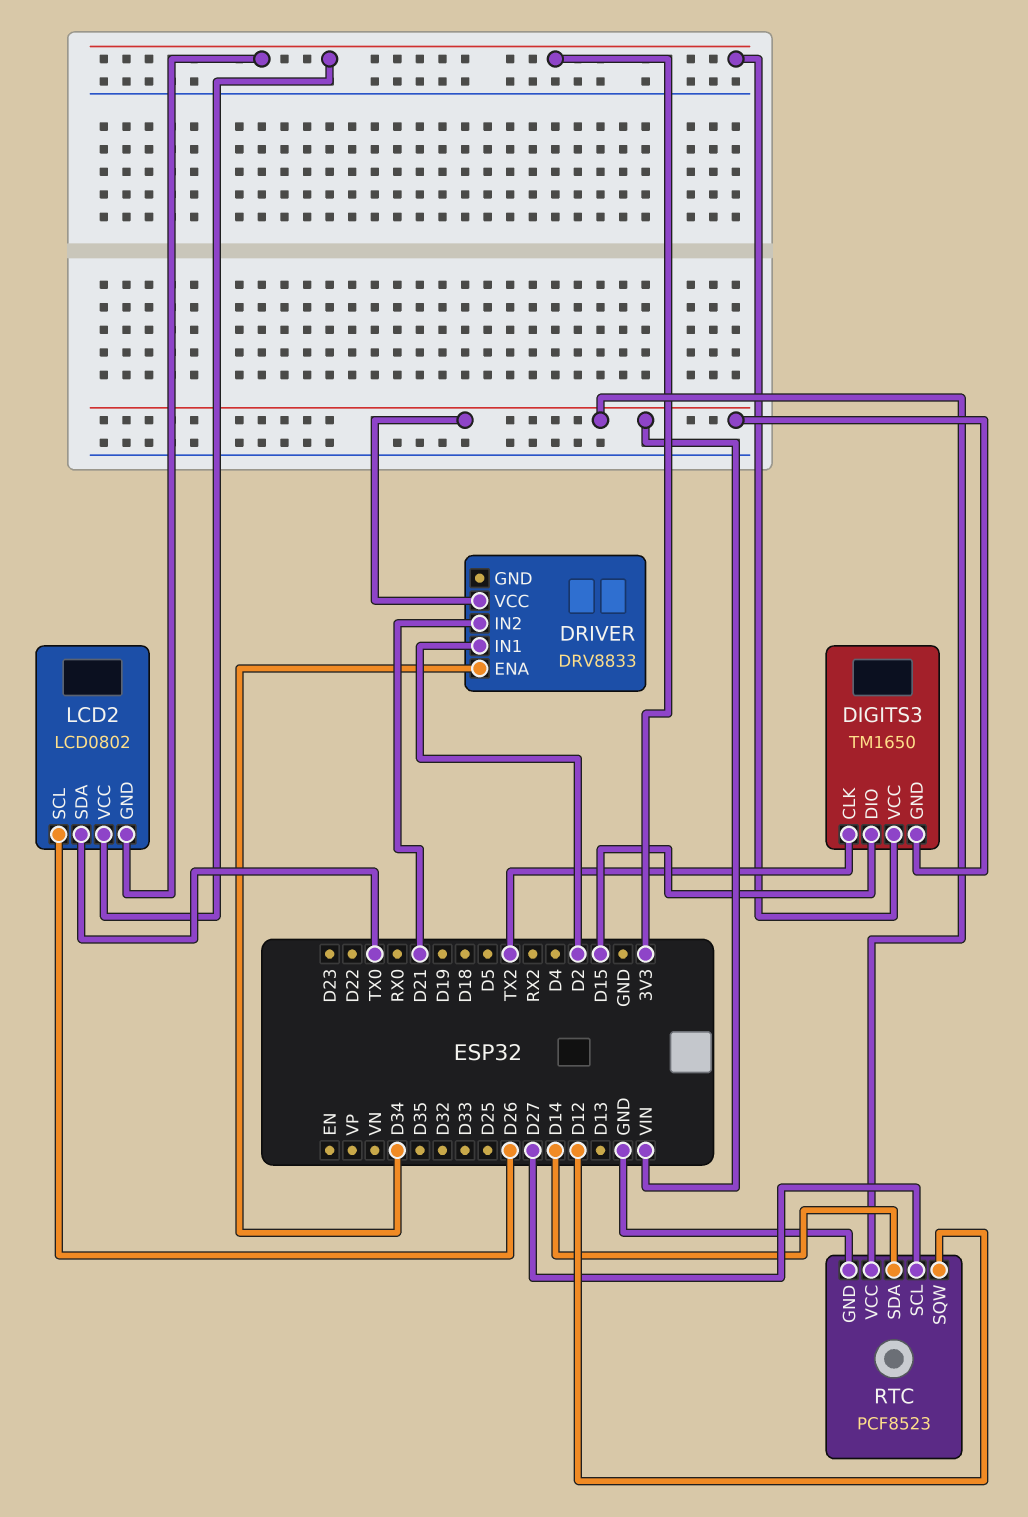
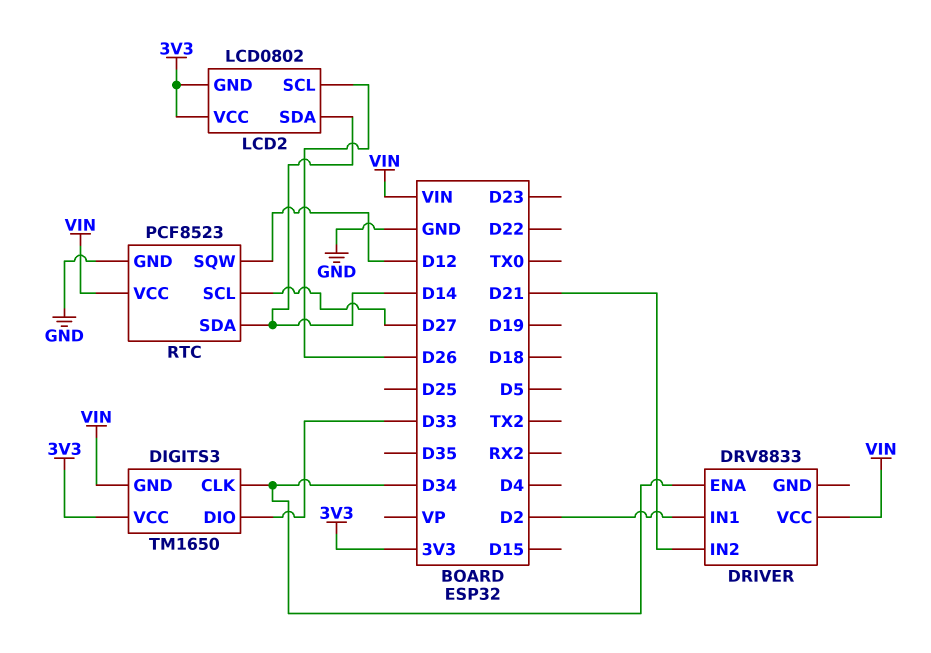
DIGITS3 pin CLK: TX2 -> D34
DIGITS3 pin DIO: D15 -> D33
LCD2 pin SDA: TX0 -> D14

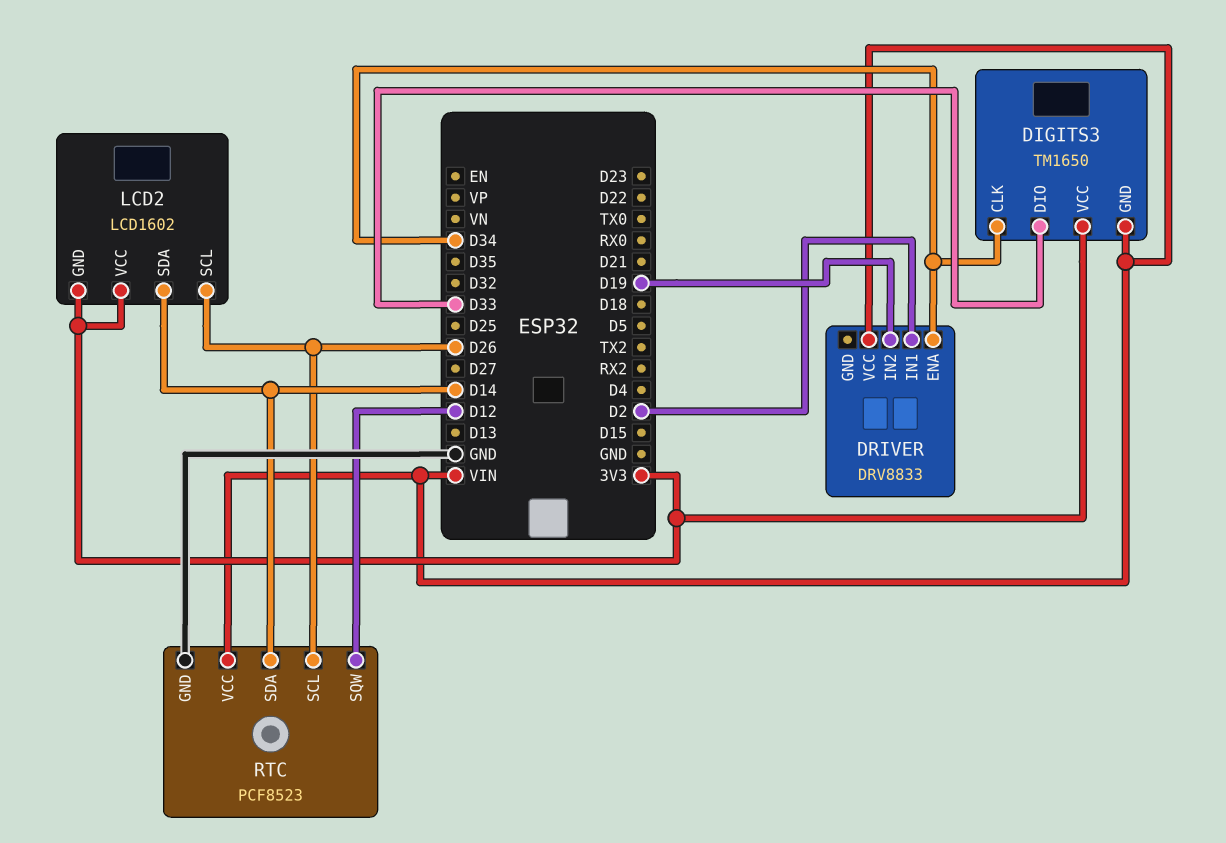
DRIVER pin IN2: D21 -> D19
LCD2: LCD0802 -> LCD1602
RTC pin SCL: D27 -> D26

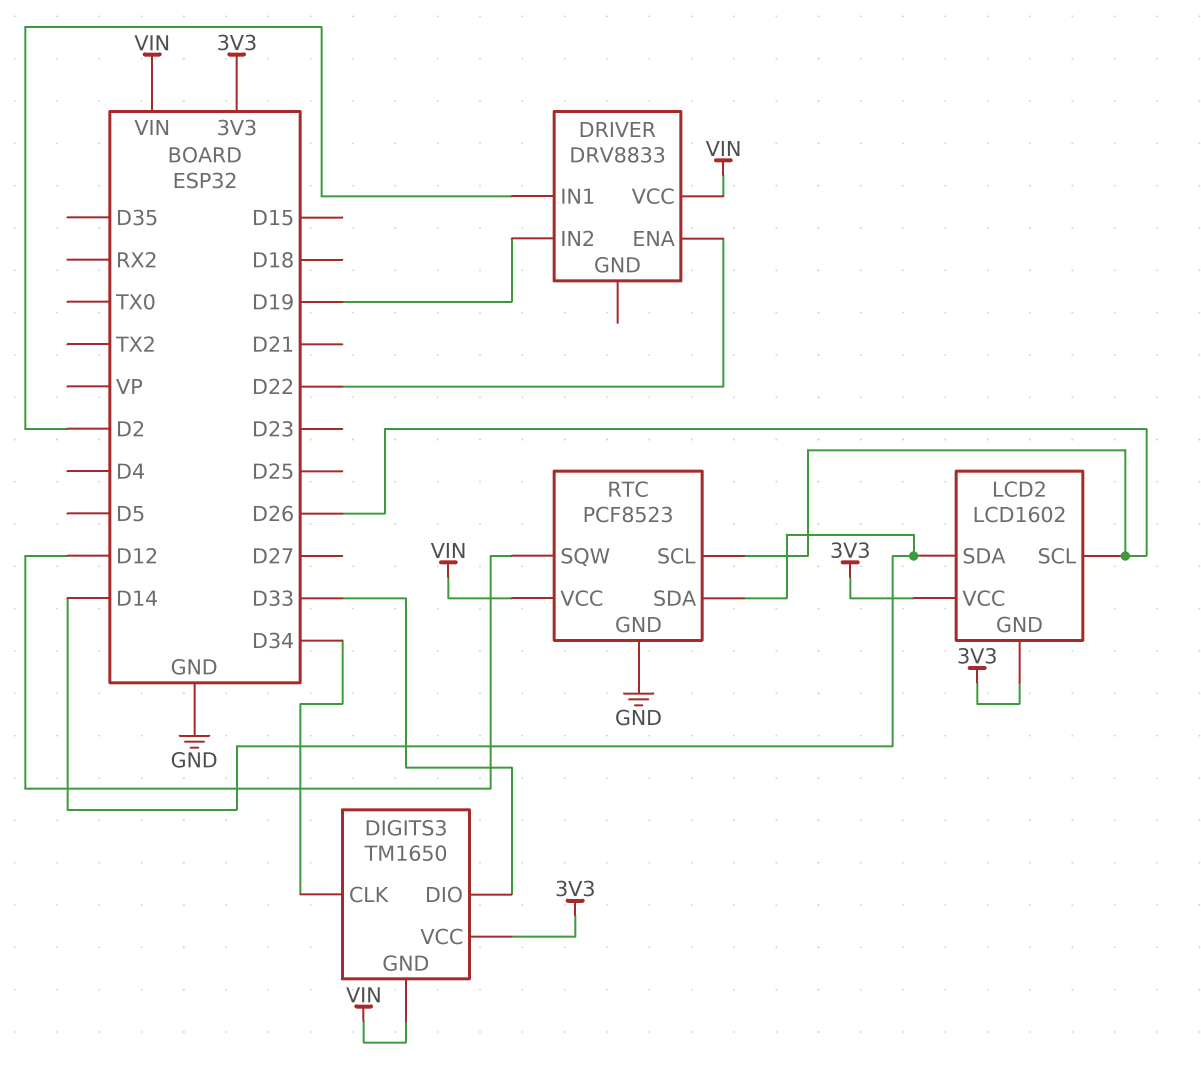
DRIVER pin ENA: D34 -> D22

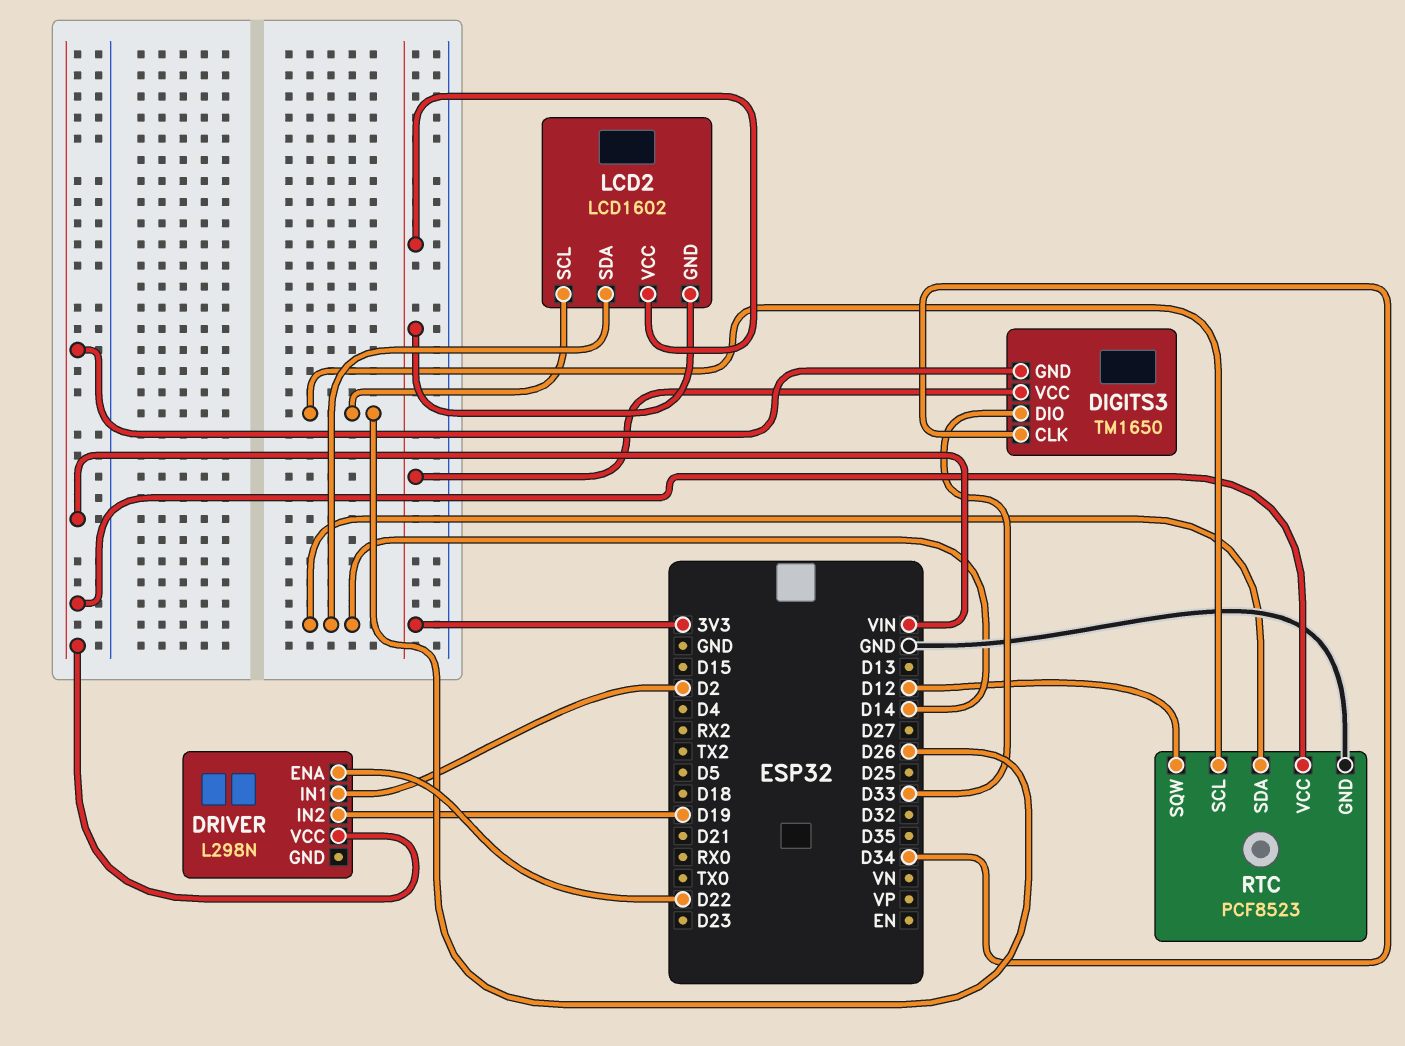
DRIVER: DRV8833 -> L298N

